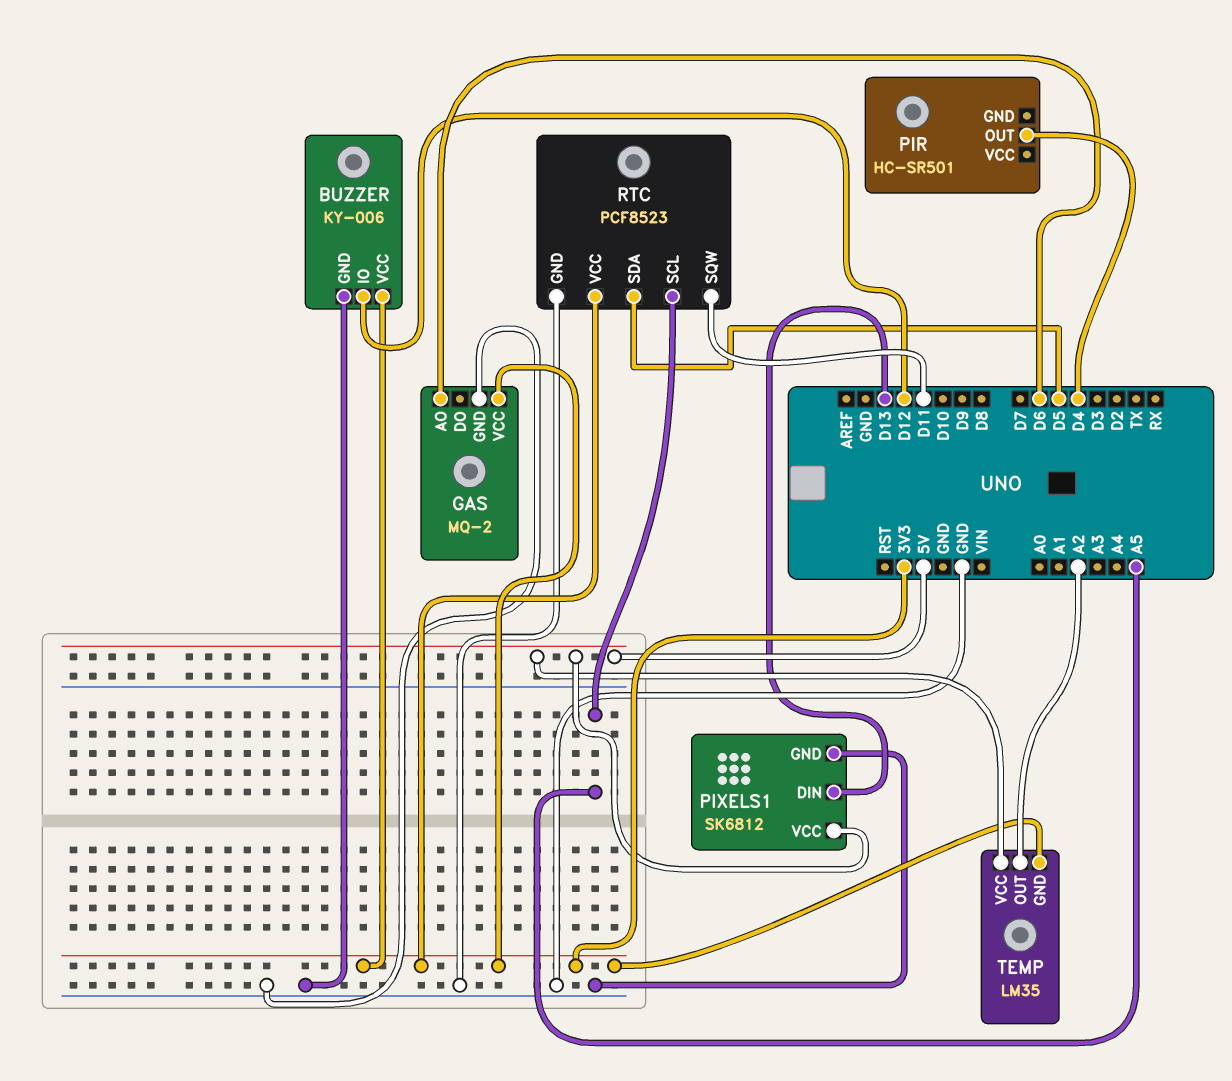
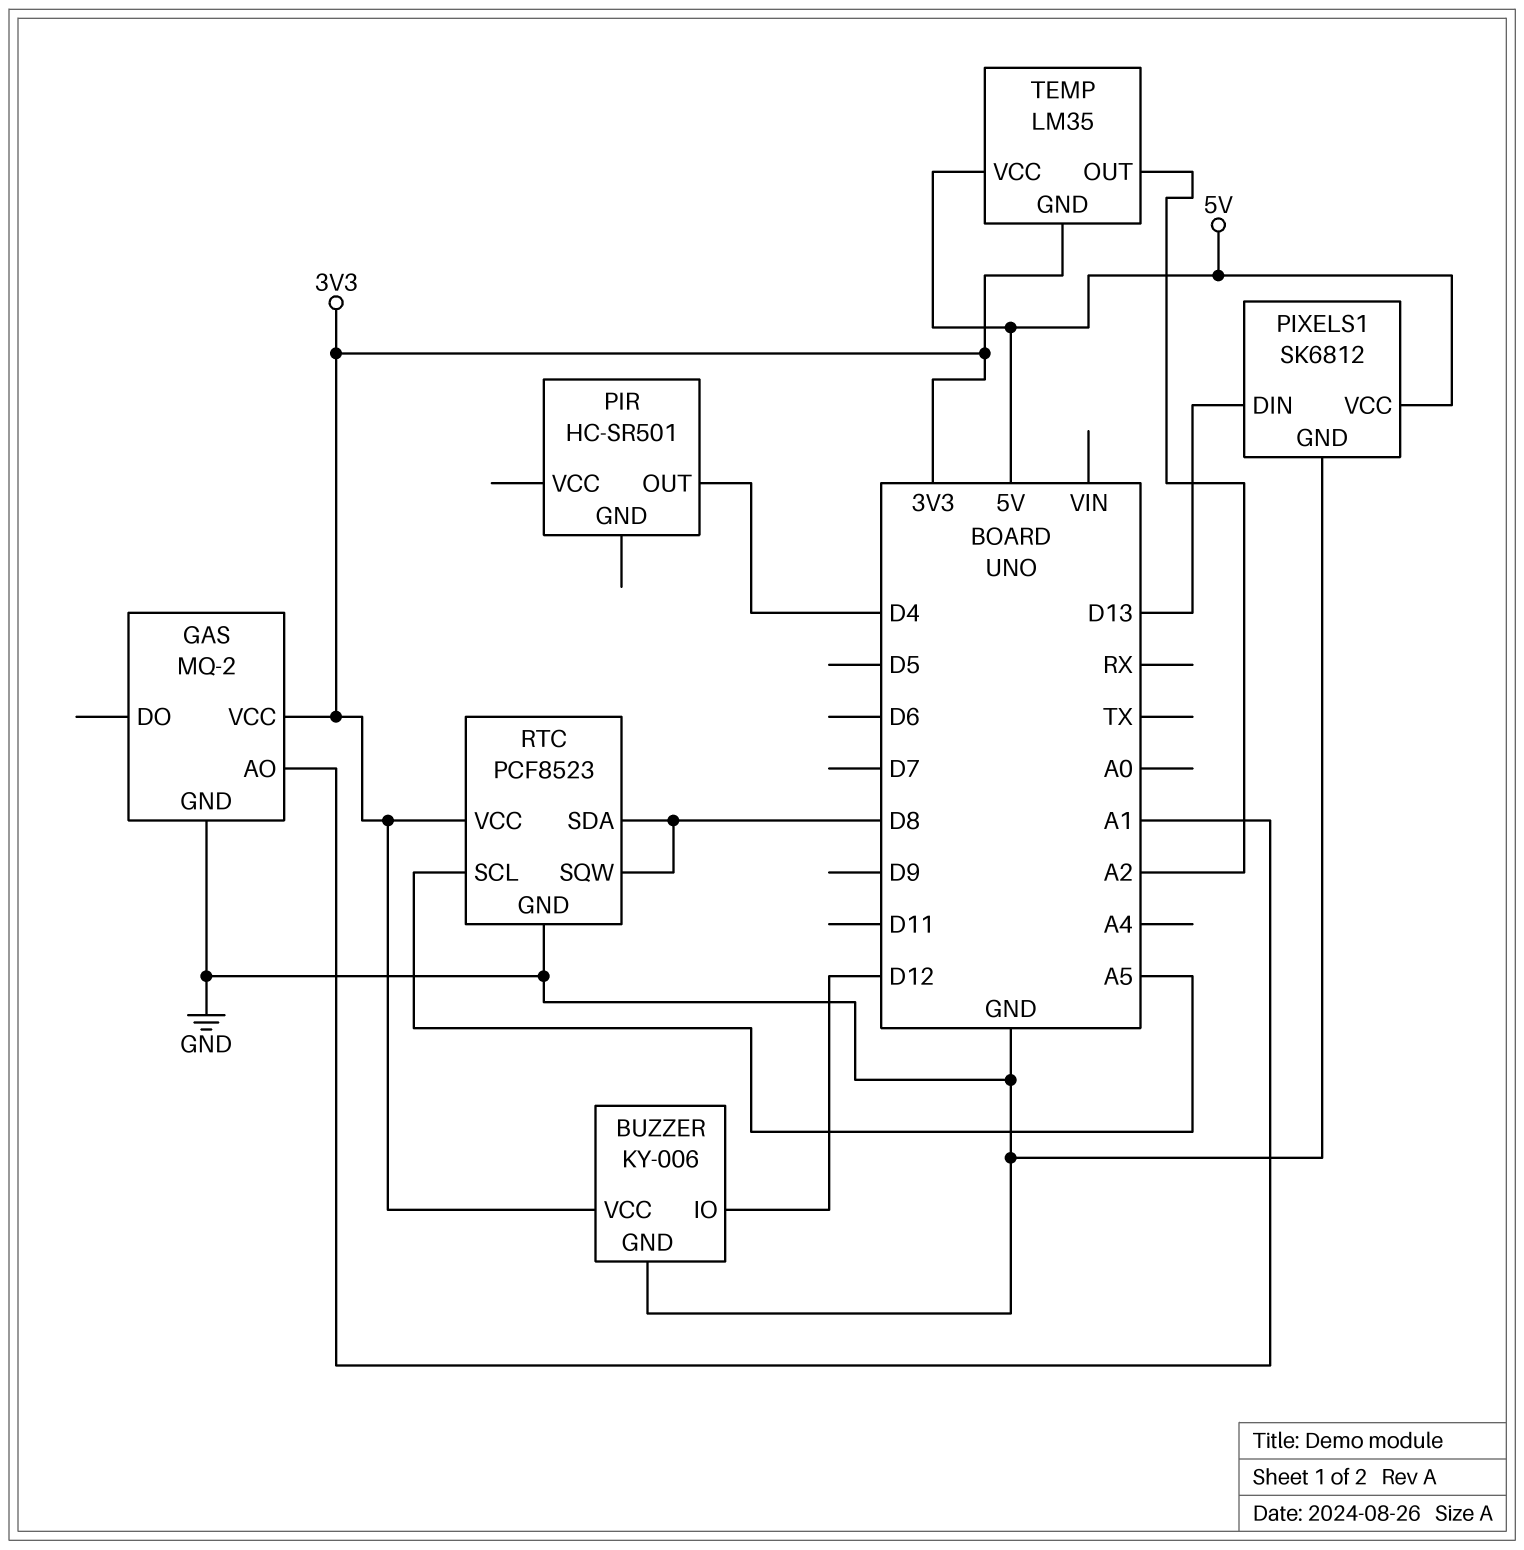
GAS pin AO: D6 -> A1
RTC pin SDA: D5 -> D8
RTC pin SQW: D11 -> D8

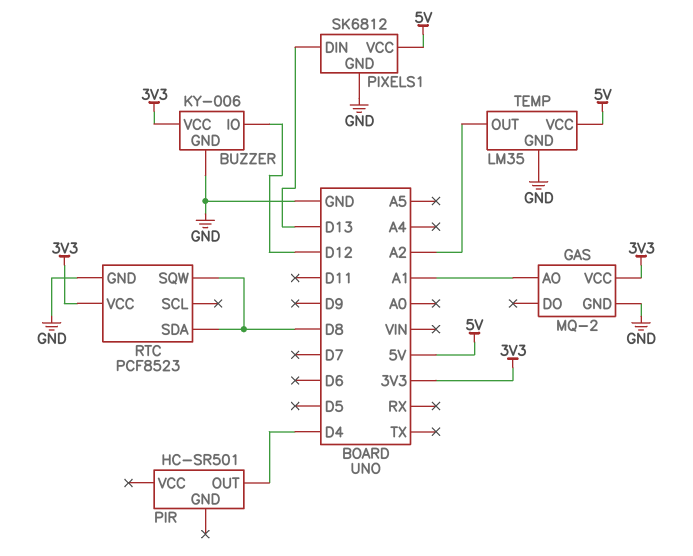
RTC pin SCL: A5 -> none
TEMP pin GND: 3V3 -> GND

